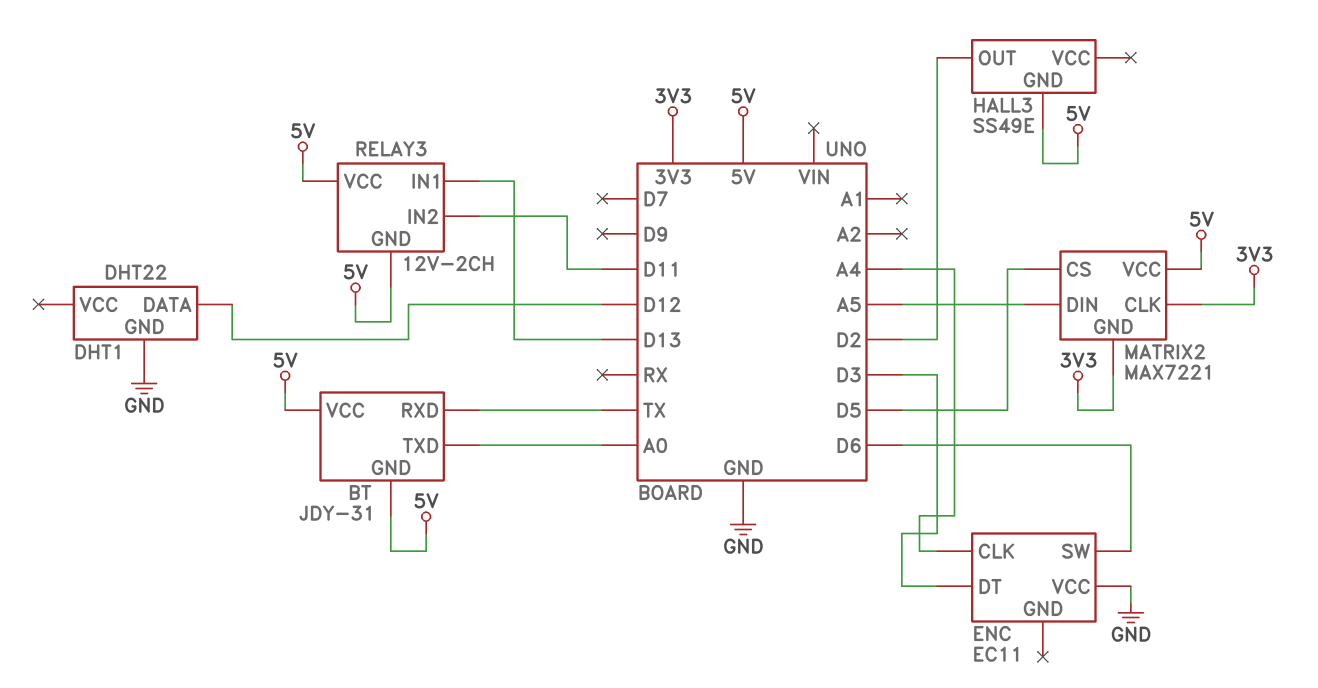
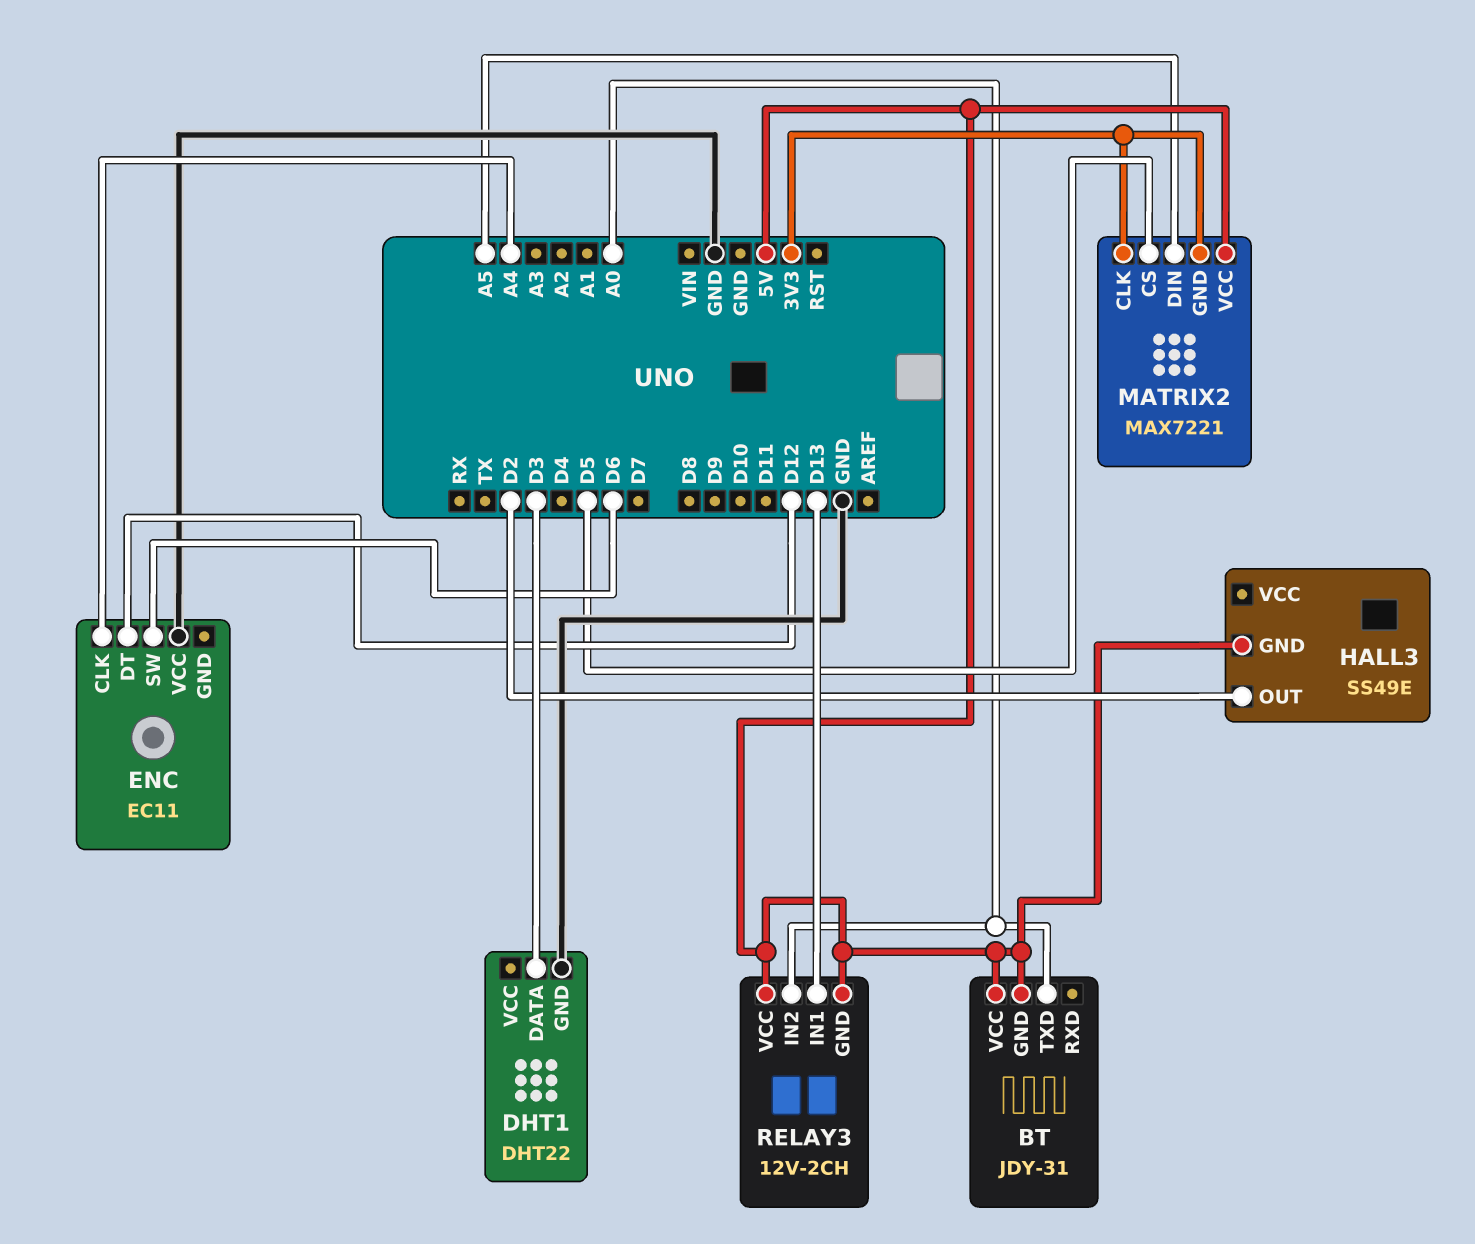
BT pin RXD: TX -> none
DHT1 pin DATA: D12 -> D3
ENC pin DT: D3 -> D12
RELAY3 pin IN2: D11 -> A0

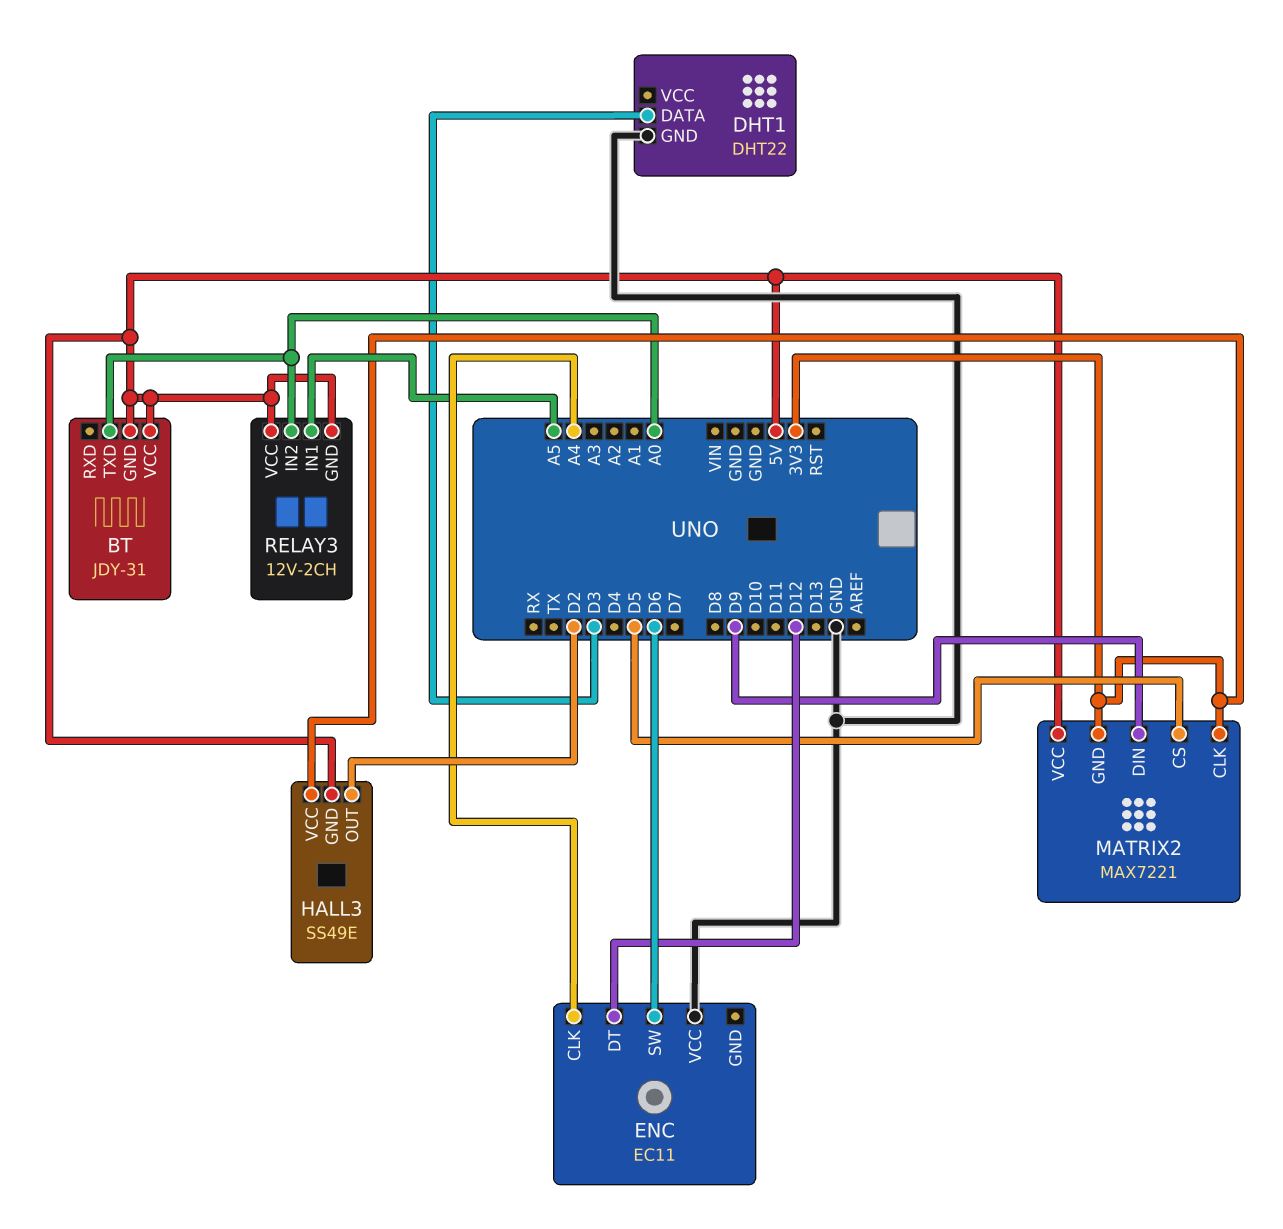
HALL3 pin VCC: none -> 3V3
MATRIX2 pin DIN: A5 -> D9
RELAY3 pin IN1: D13 -> A5

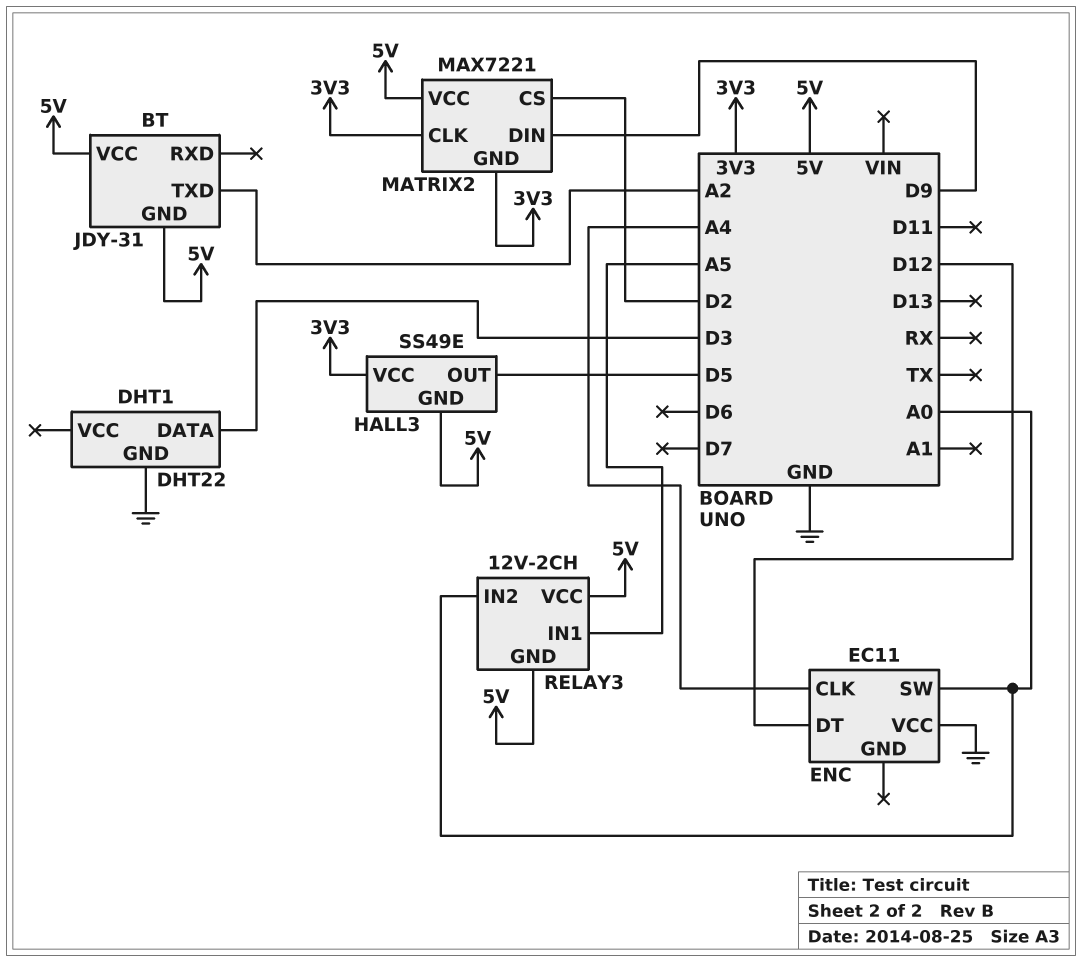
BT pin TXD: A0 -> A2
ENC pin SW: D6 -> A0
HALL3 pin OUT: D2 -> D5
MATRIX2 pin CS: D5 -> D2

